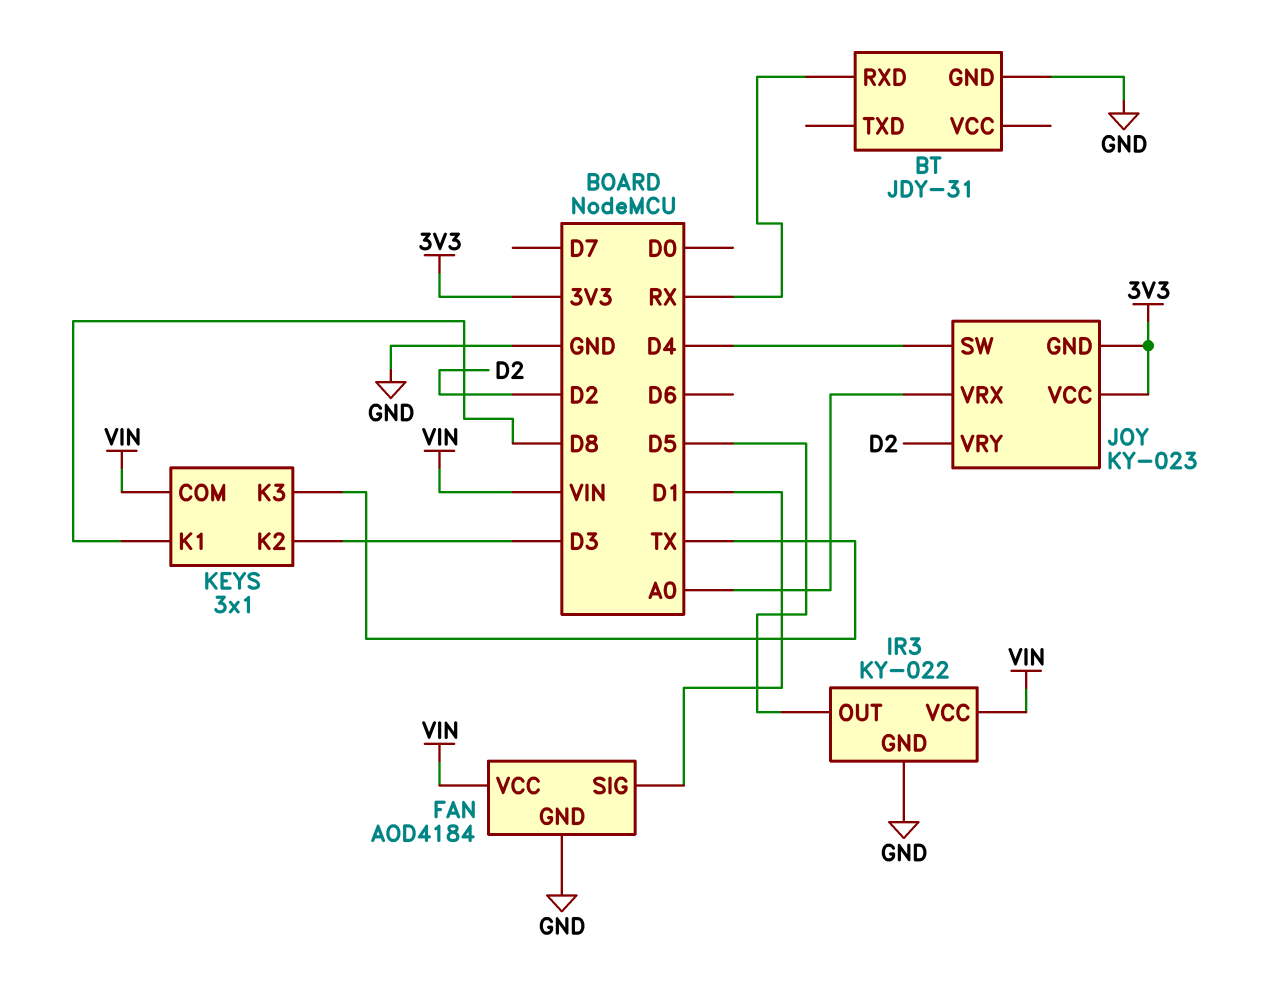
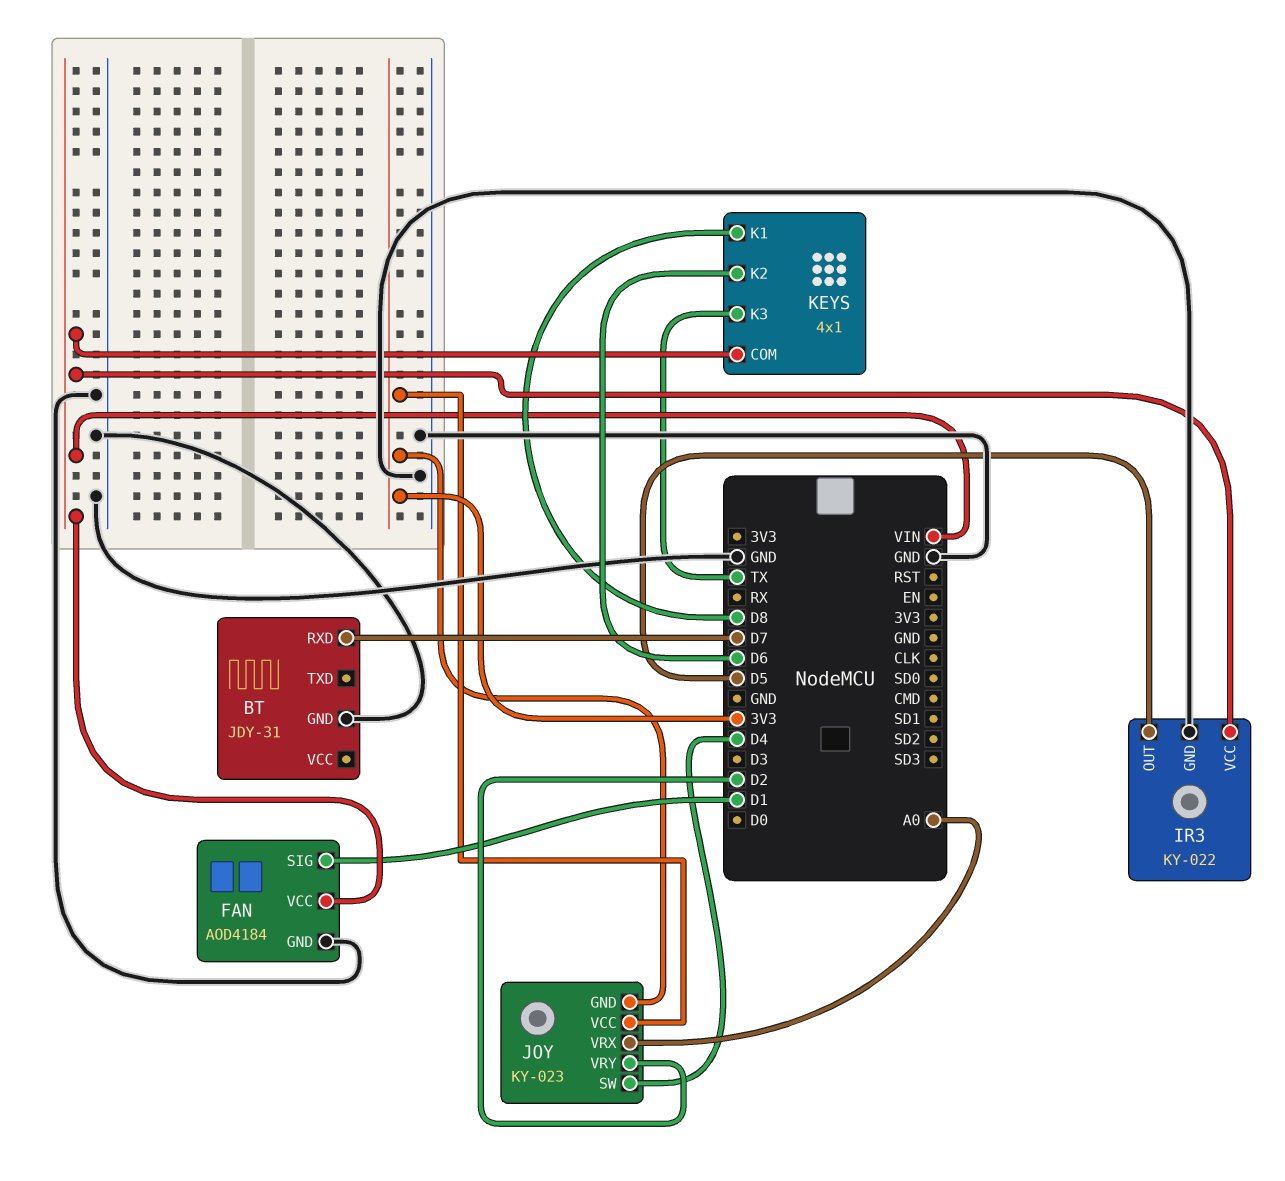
BT pin RXD: RX -> D7
KEYS: 3x1 -> 4x1
KEYS pin K2: D3 -> D6

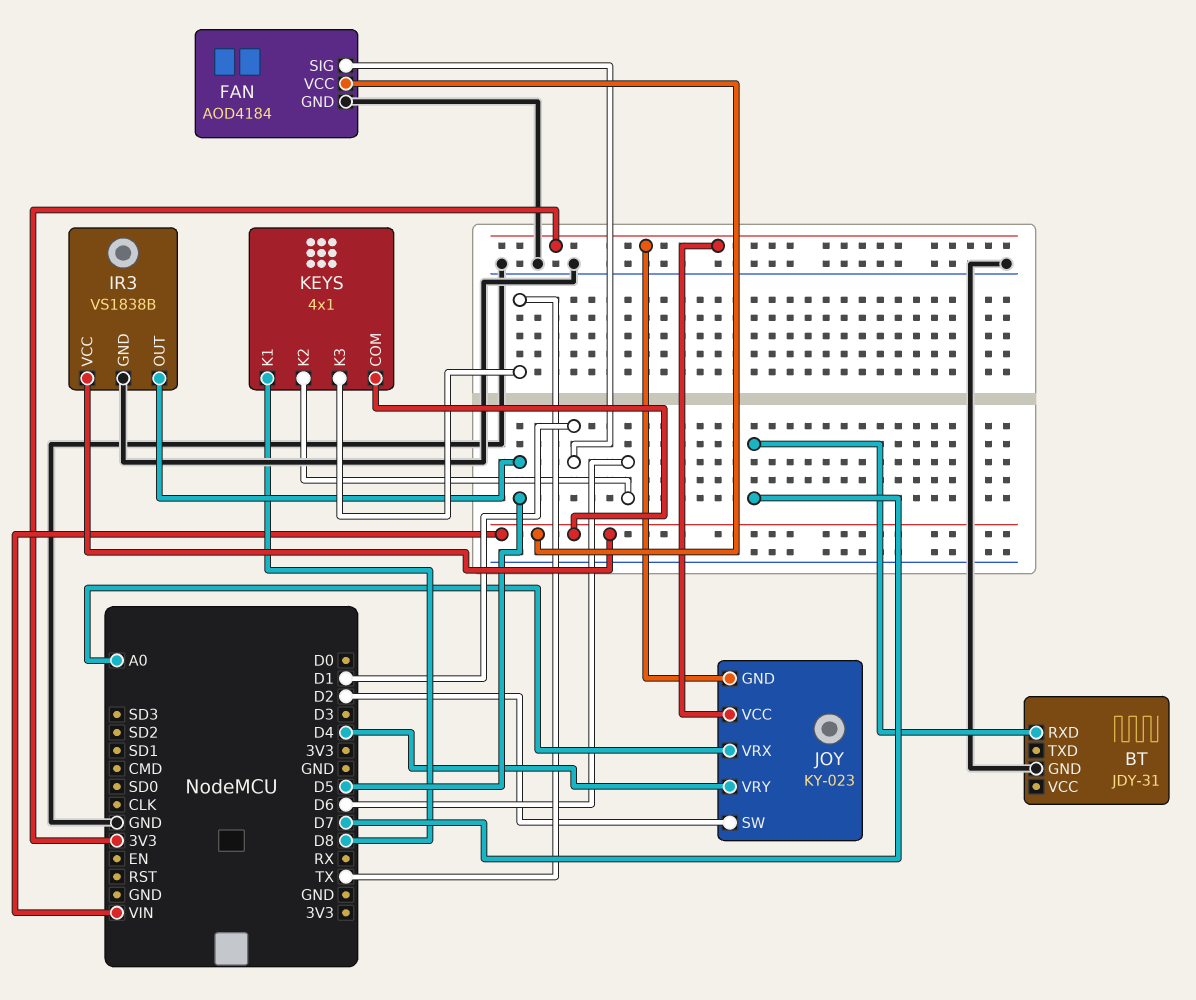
IR3: KY-022 -> VS1838B
JOY pin SW: D4 -> D2
JOY pin VRY: D2 -> D4

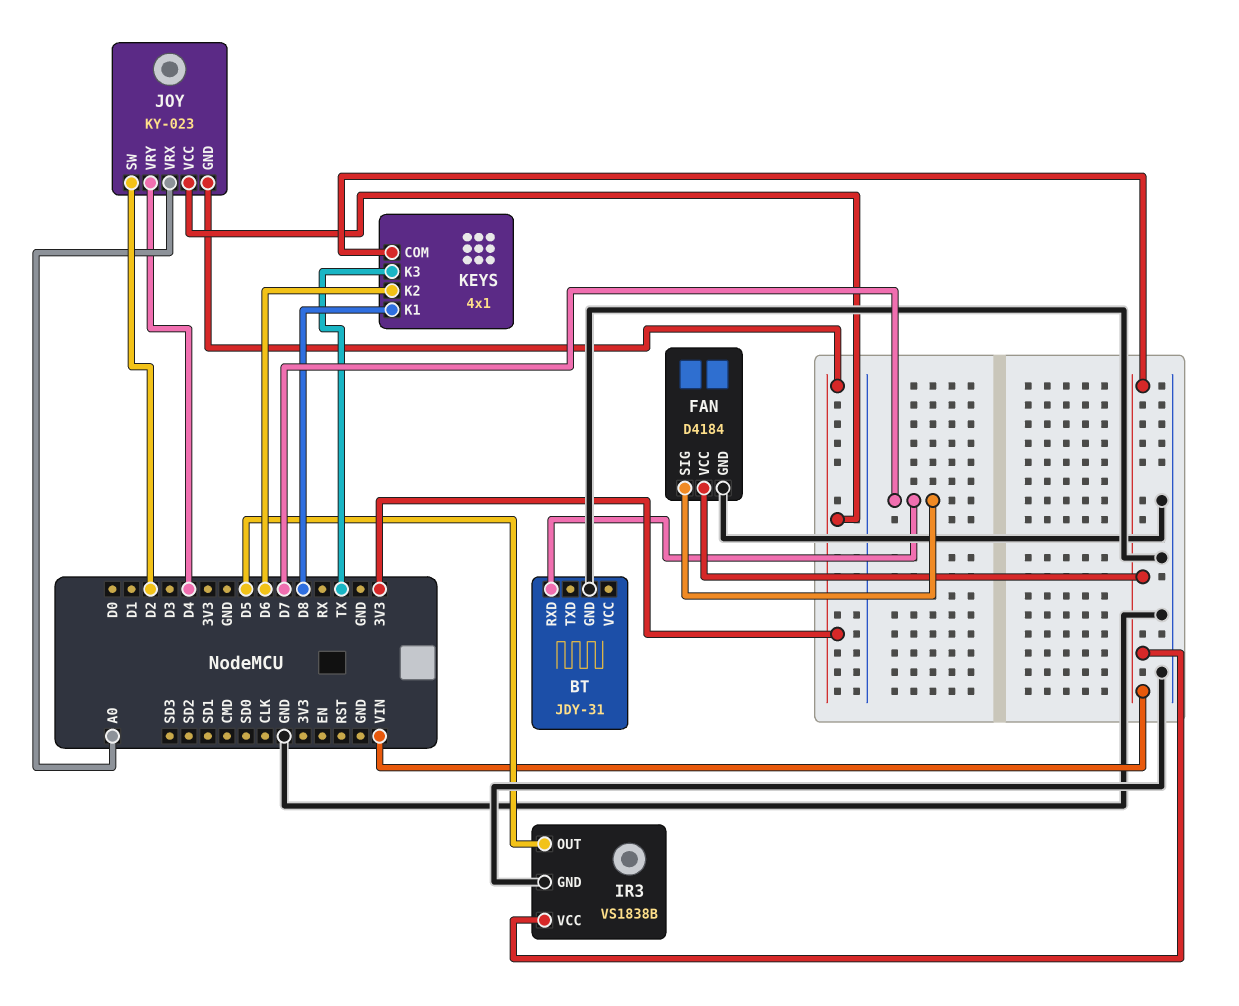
FAN: AOD4184 -> D4184
FAN pin SIG: D1 -> D7

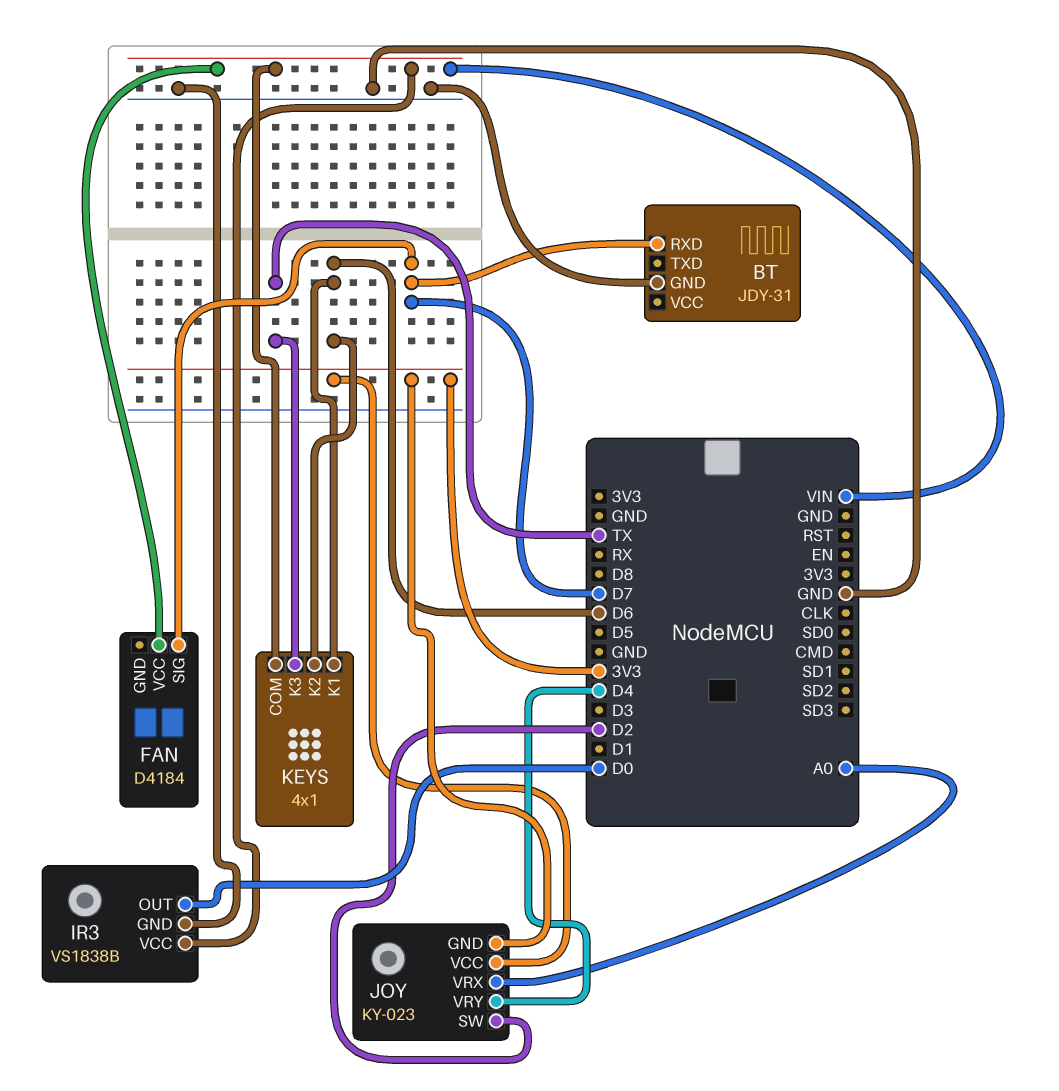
FAN pin GND: GND -> none
IR3 pin OUT: D5 -> D0
KEYS pin K1: D8 -> D6

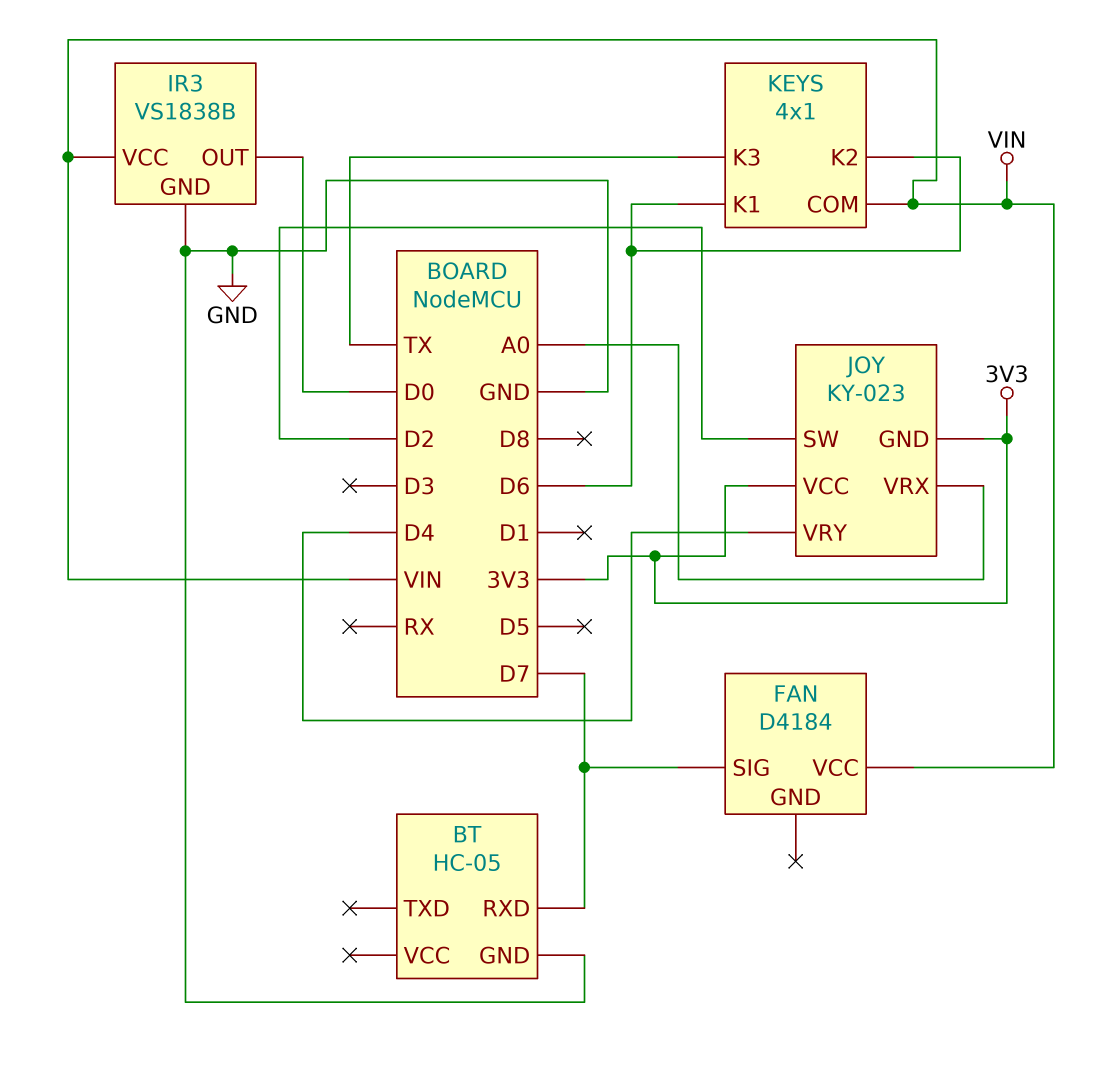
BT: JDY-31 -> HC-05

